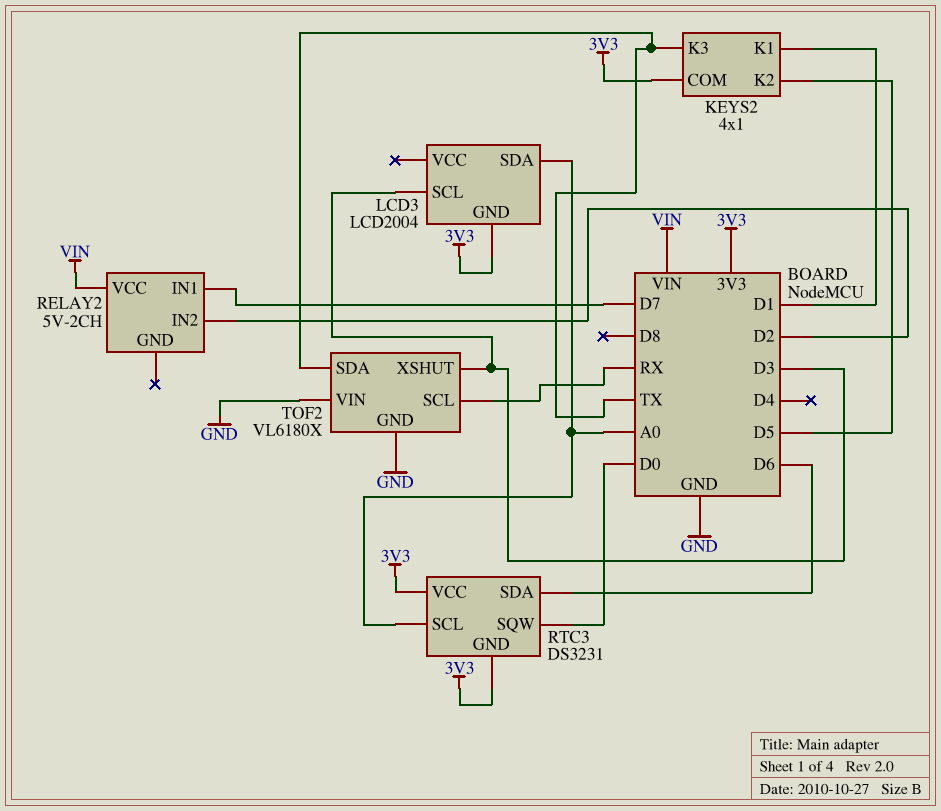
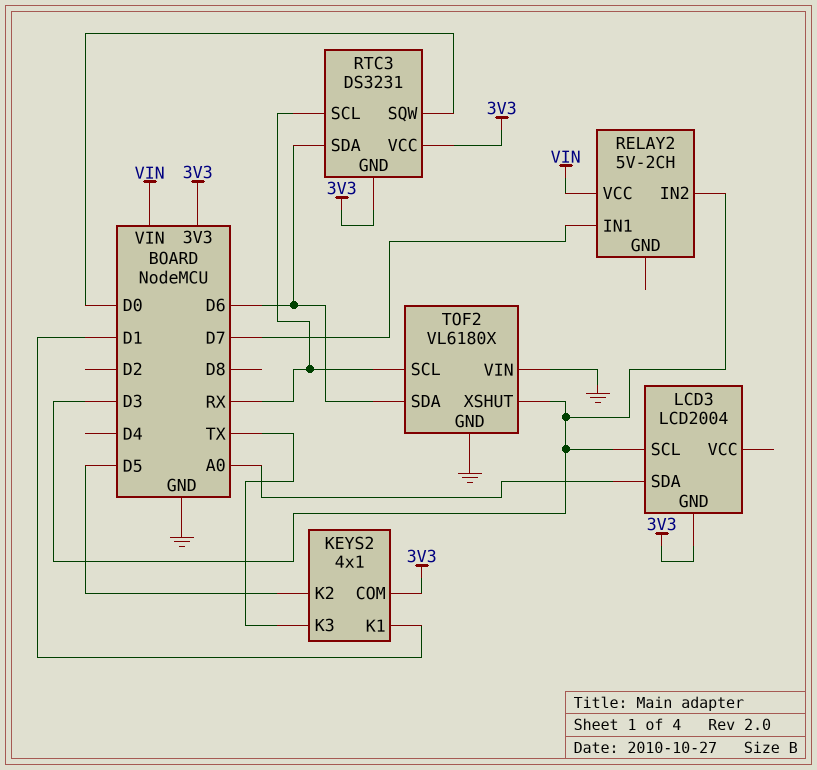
RELAY2 pin IN2: D2 -> D3
RTC3 pin SCL: A0 -> RX
TOF2 pin SDA: TX -> D6

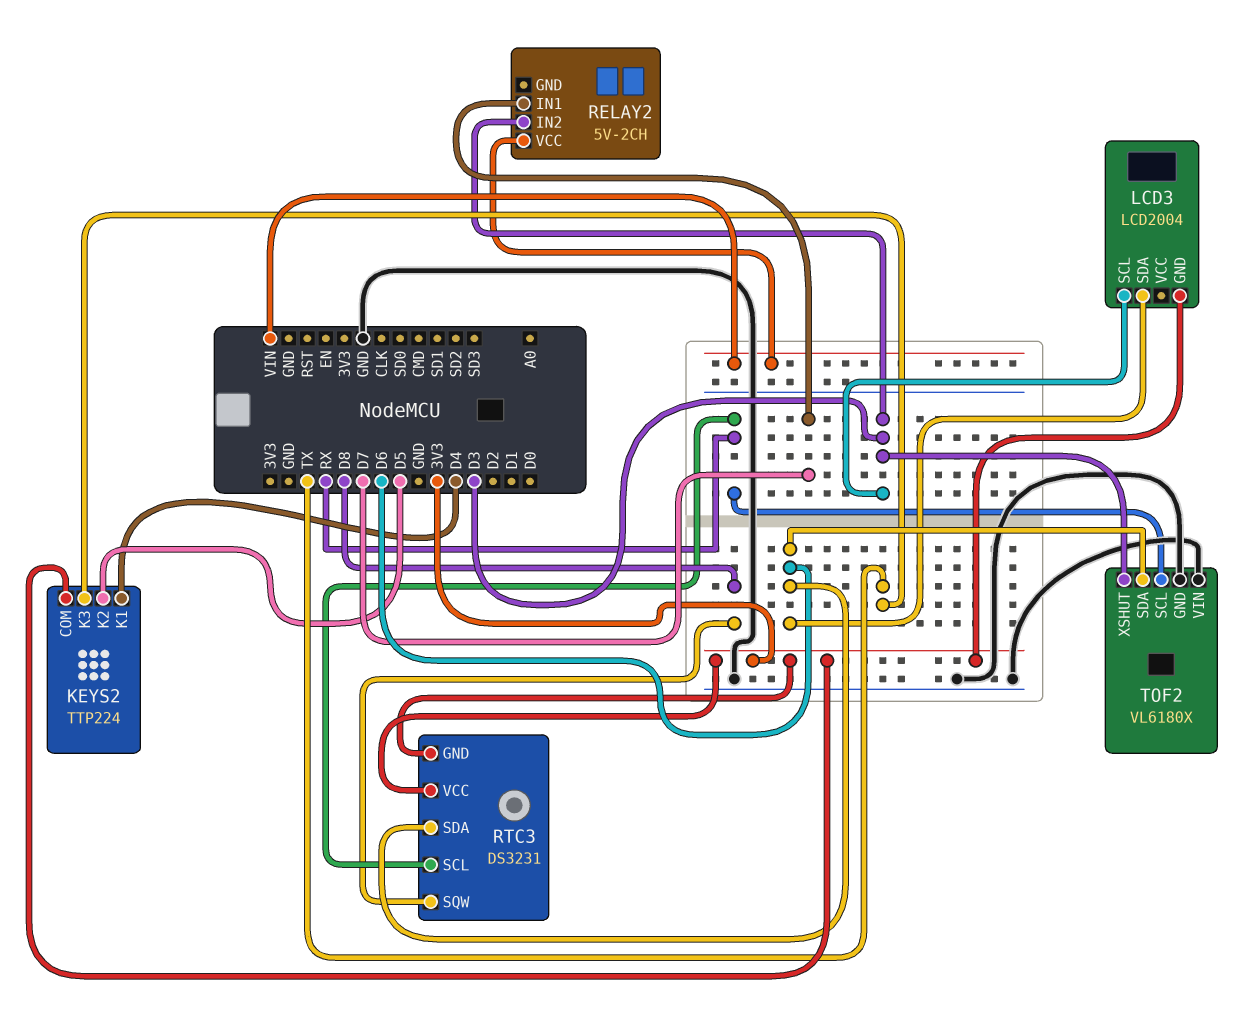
KEYS2: 4x1 -> TTP224
KEYS2 pin K1: D1 -> D4
LCD3 pin SDA: A0 -> D6
RTC3 pin SQW: D0 -> D8

